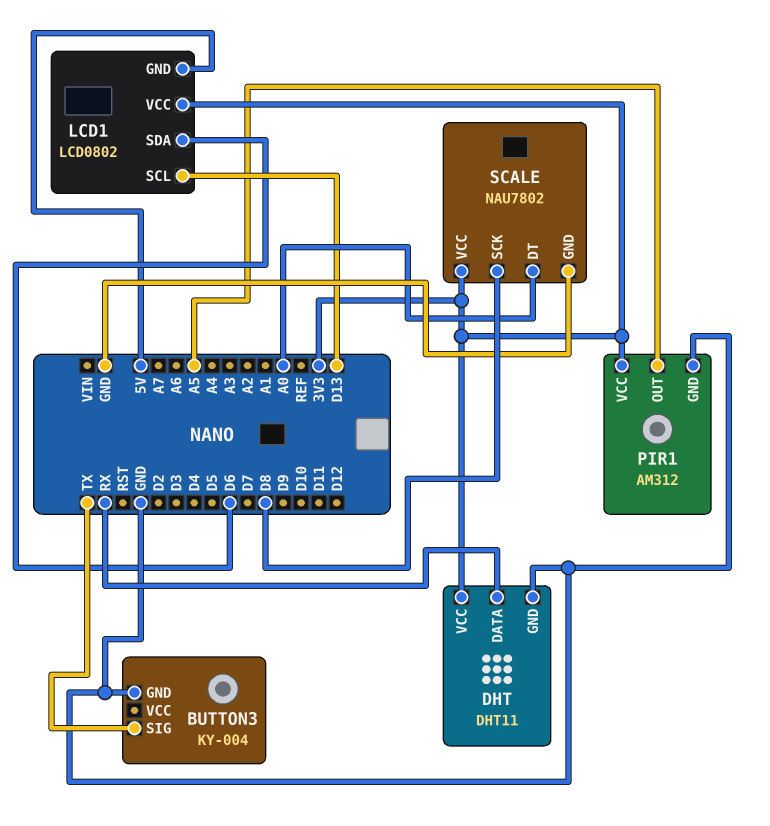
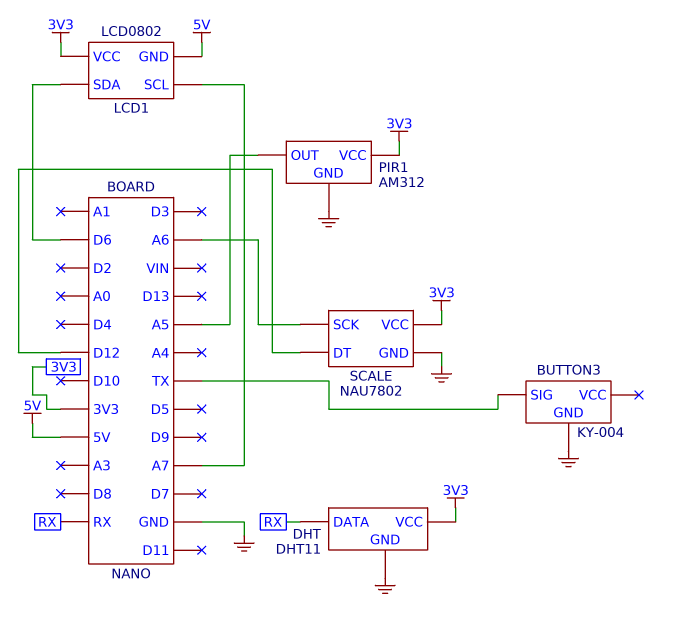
LCD1 pin SCL: D13 -> A7
SCALE pin DT: A0 -> D12
SCALE pin SCK: D8 -> A6

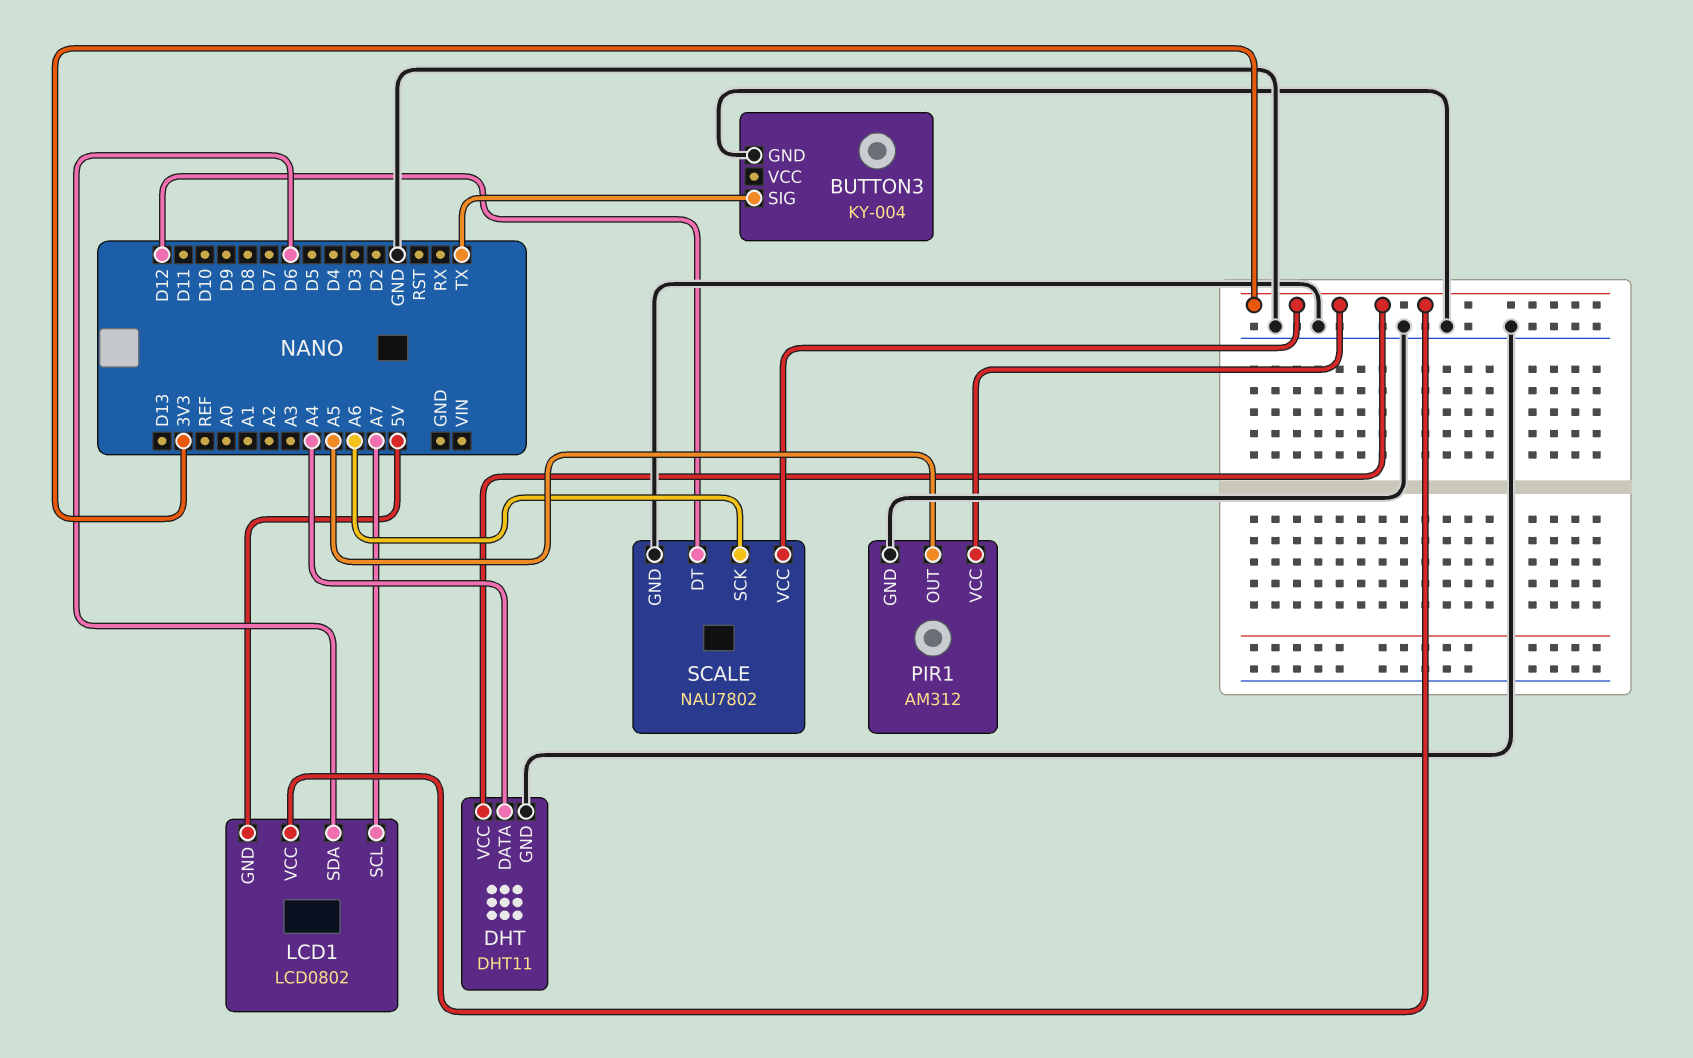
DHT pin DATA: RX -> A4

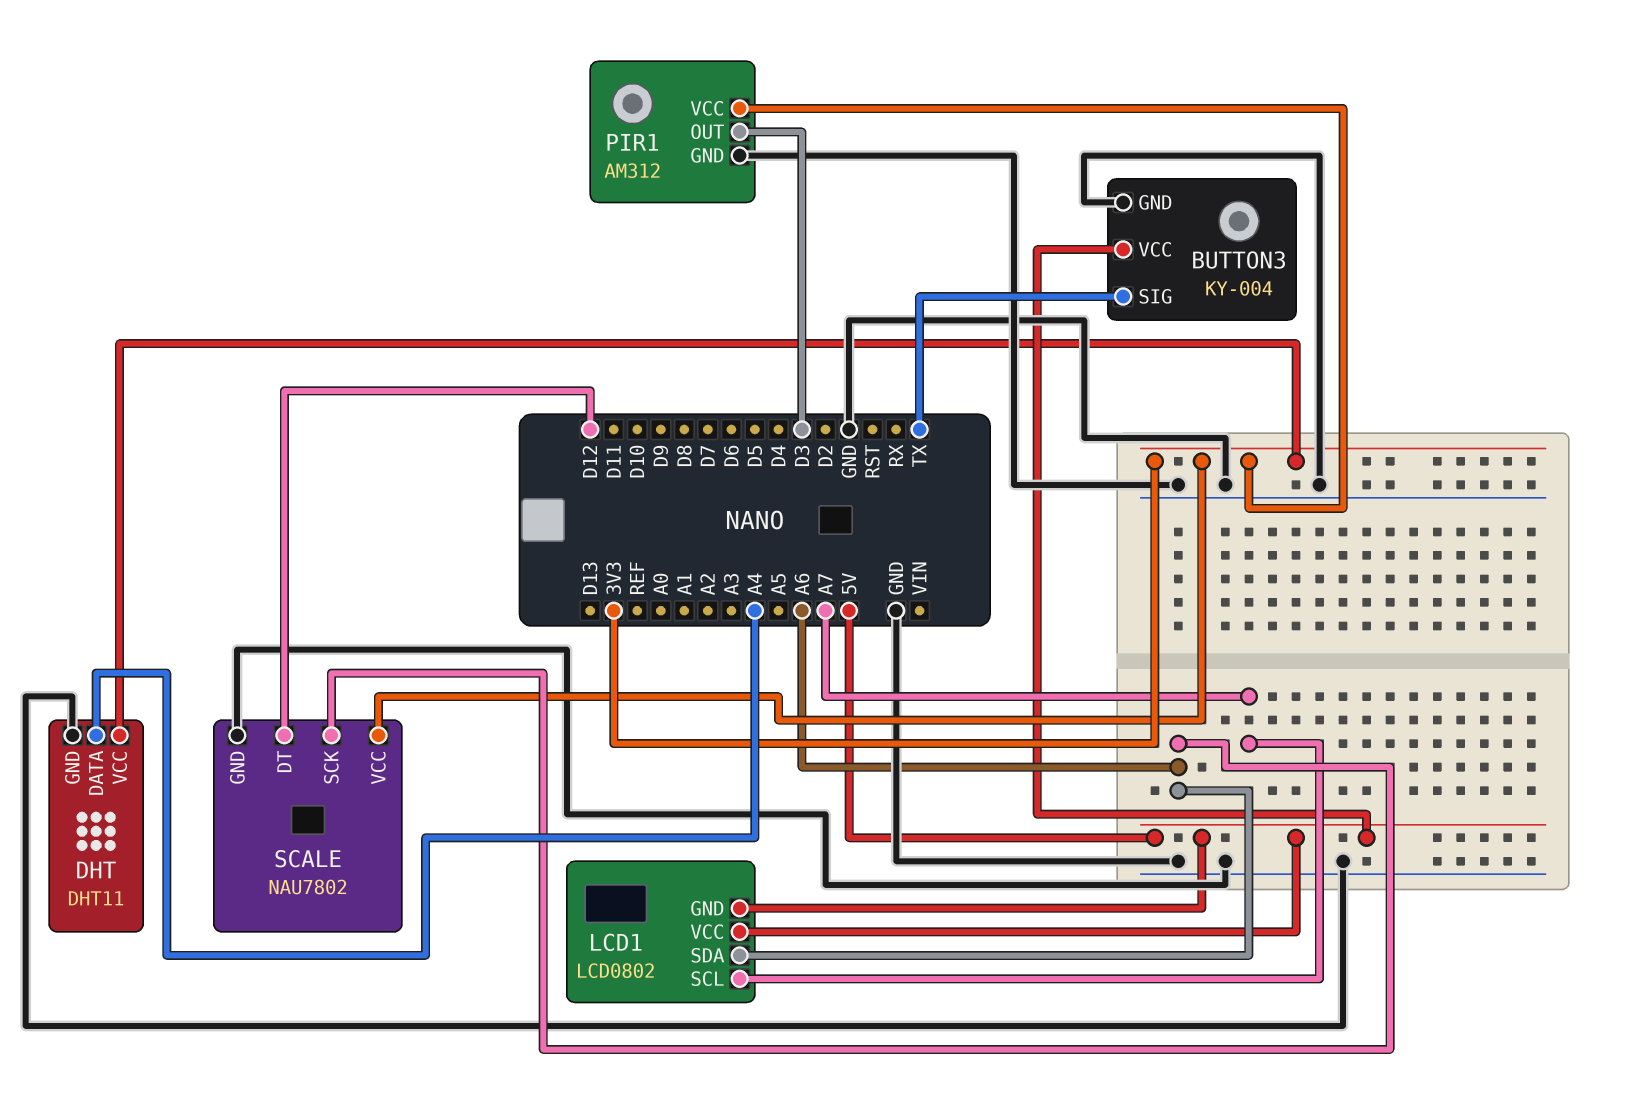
BUTTON3 pin VCC: none -> 5V
LCD1 pin SDA: D6 -> A6
LCD1 pin VCC: 3V3 -> 5V
PIR1 pin OUT: A5 -> D3

